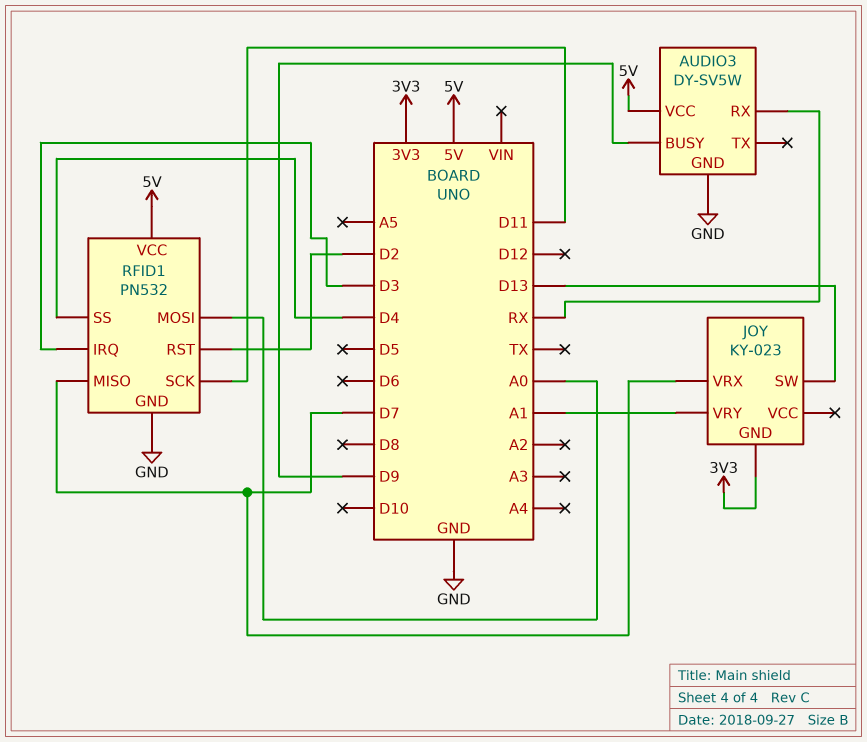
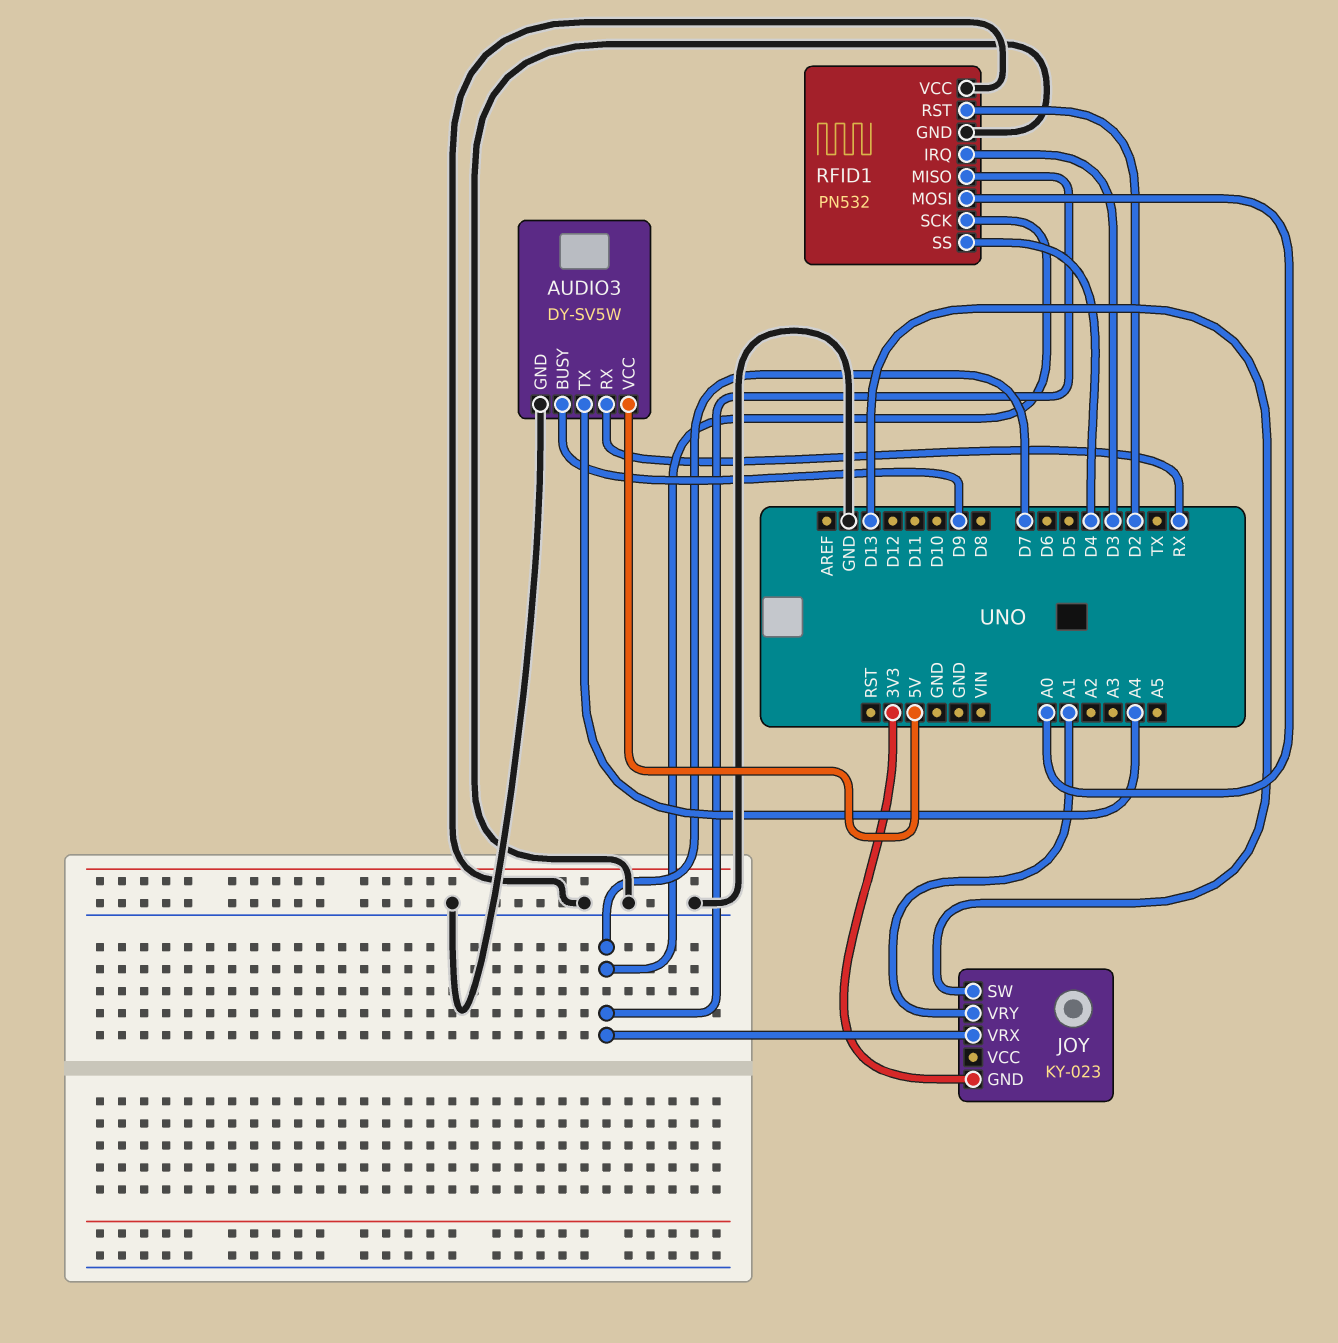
AUDIO3 pin TX: none -> A4
RFID1 pin SCK: D11 -> D7
RFID1 pin VCC: 5V -> GND

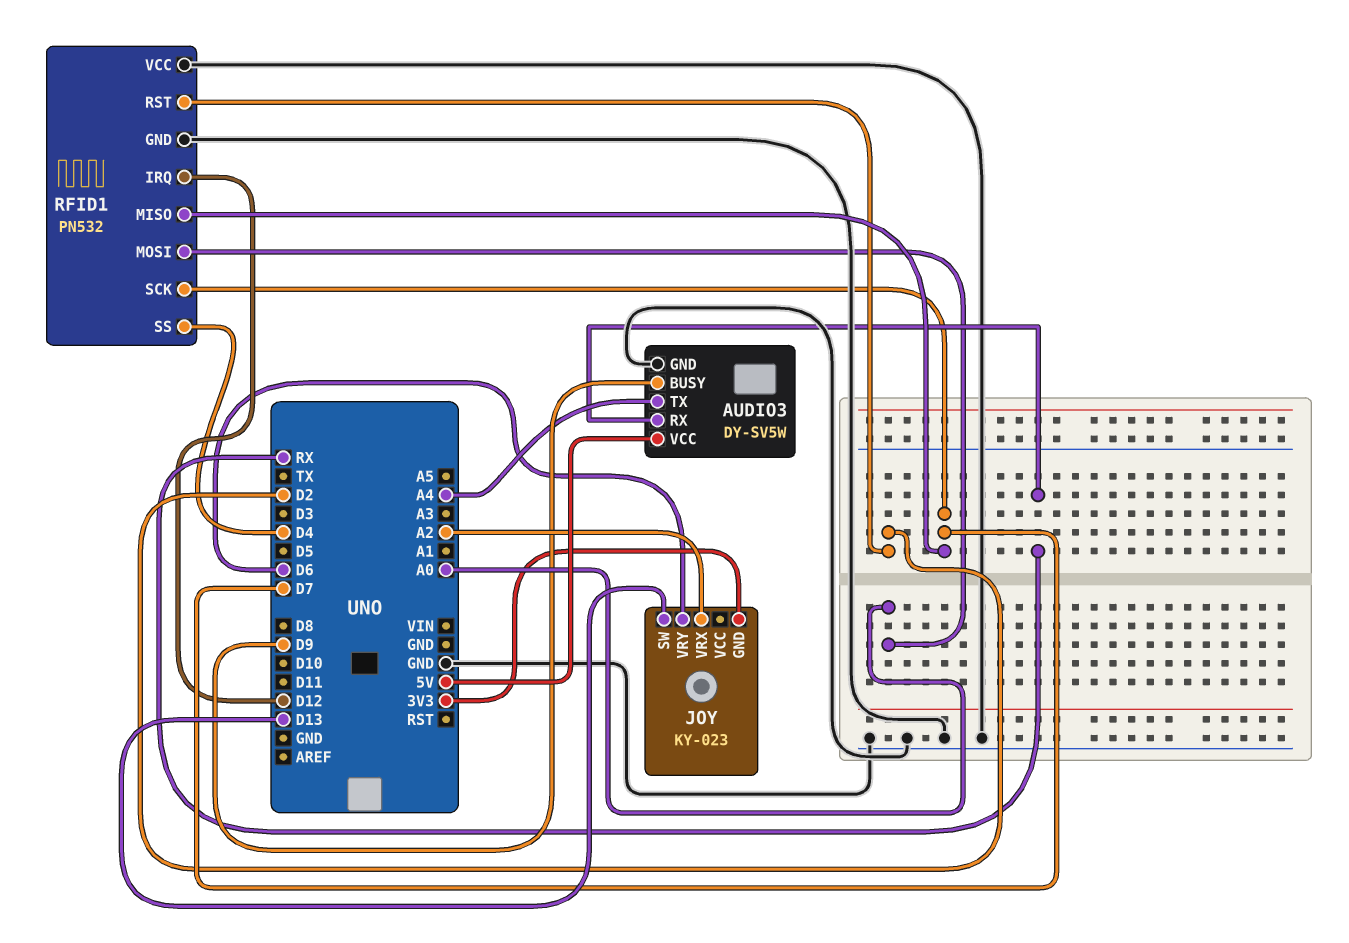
JOY pin VRX: D7 -> A2
JOY pin VRY: A1 -> D6
RFID1 pin IRQ: D3 -> D12

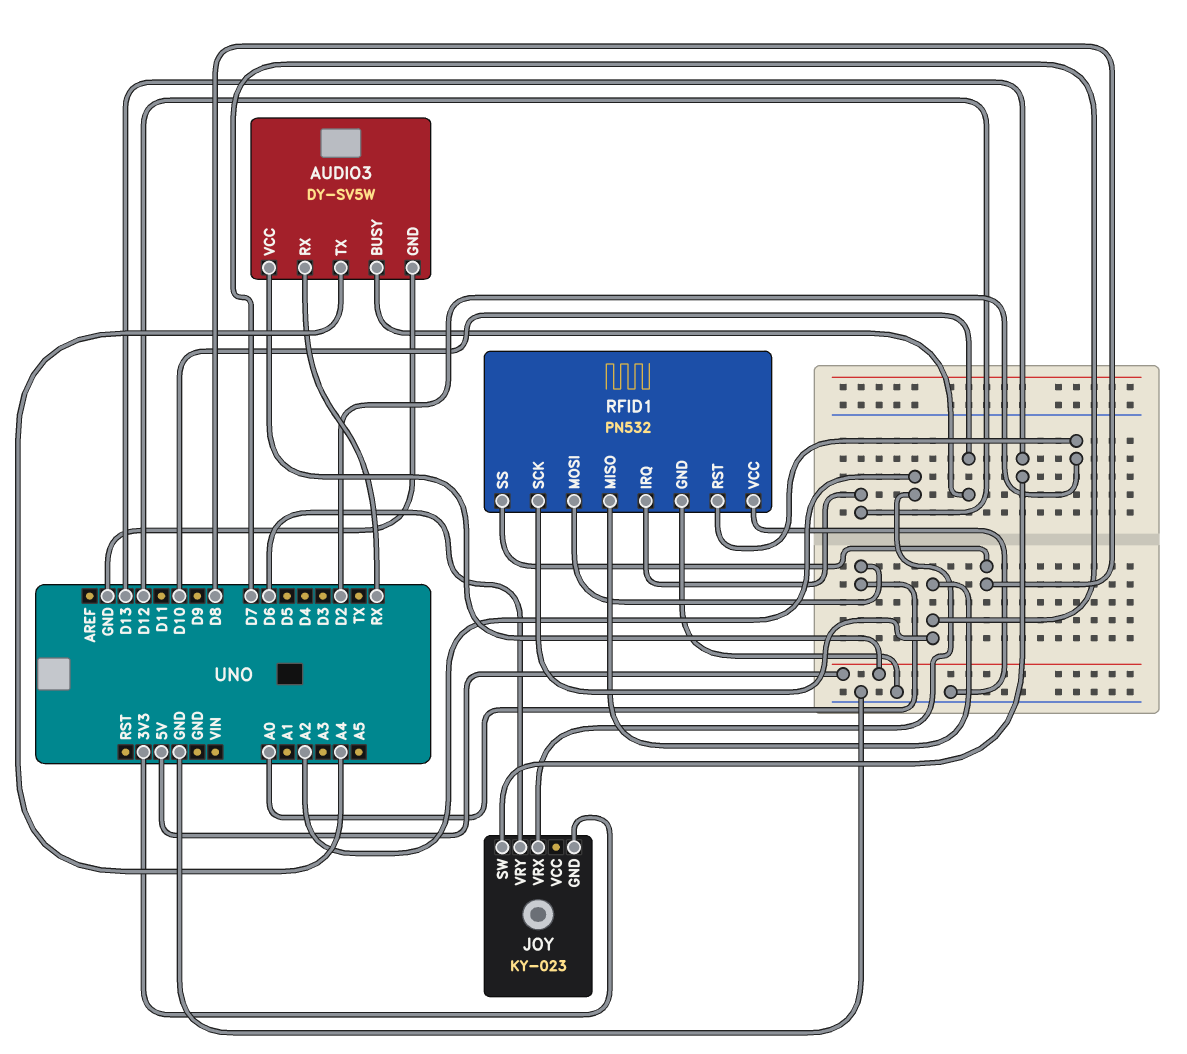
AUDIO3 pin BUSY: D9 -> D10
RFID1 pin SS: D4 -> D8

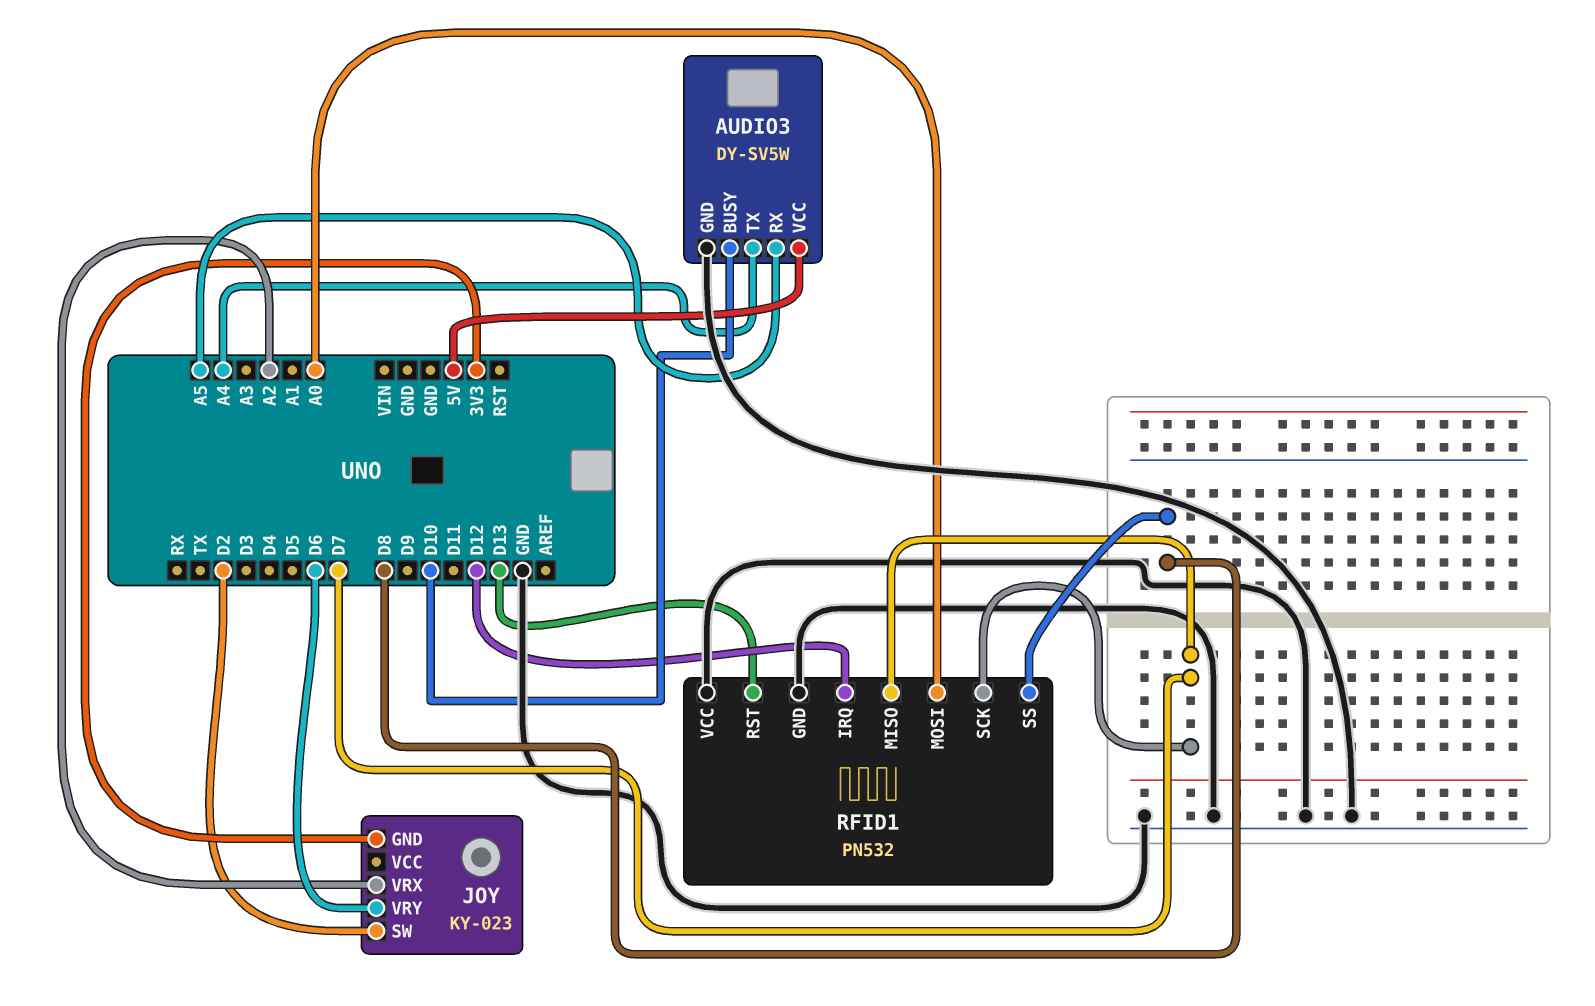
AUDIO3 pin RX: RX -> A5
JOY pin SW: D13 -> D2
RFID1 pin RST: D2 -> D13

